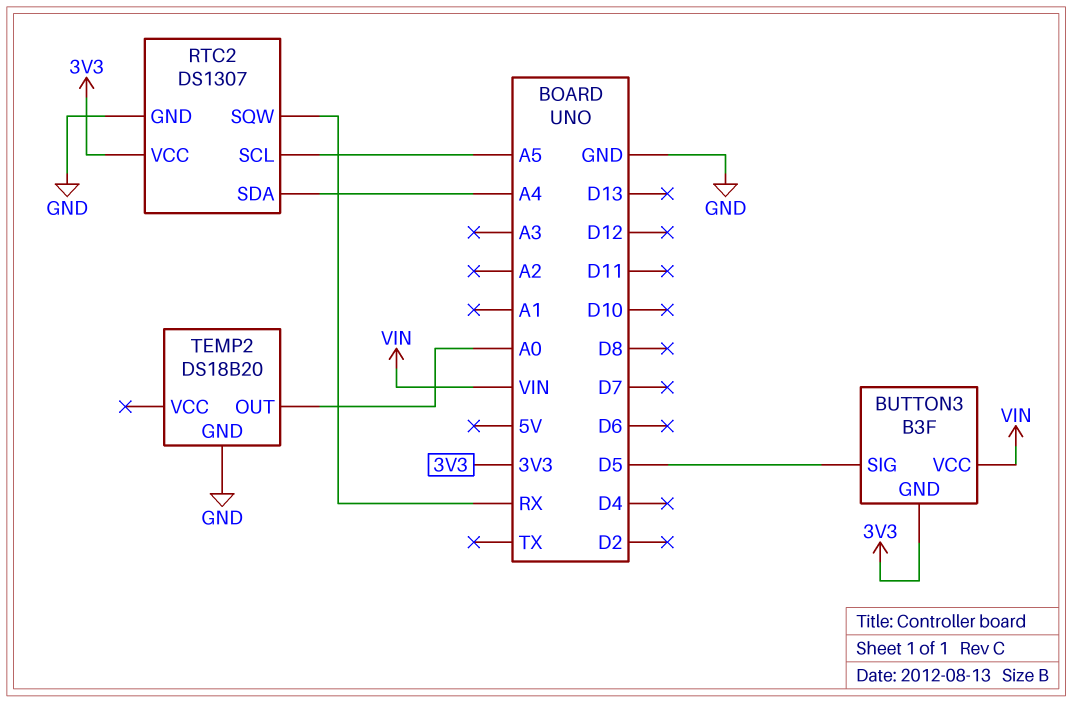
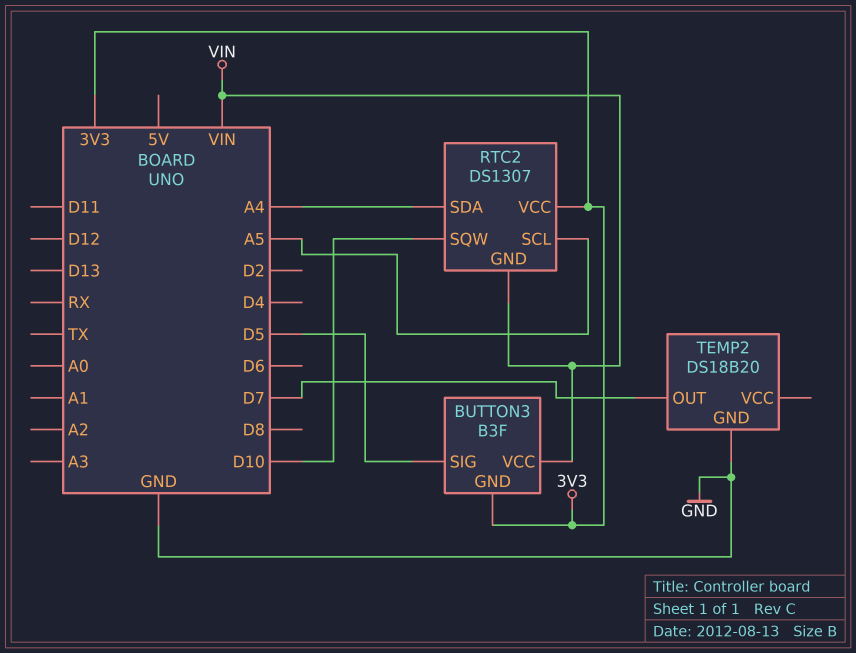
RTC2 pin GND: GND -> VIN
RTC2 pin SQW: RX -> D10
TEMP2 pin OUT: A0 -> D7

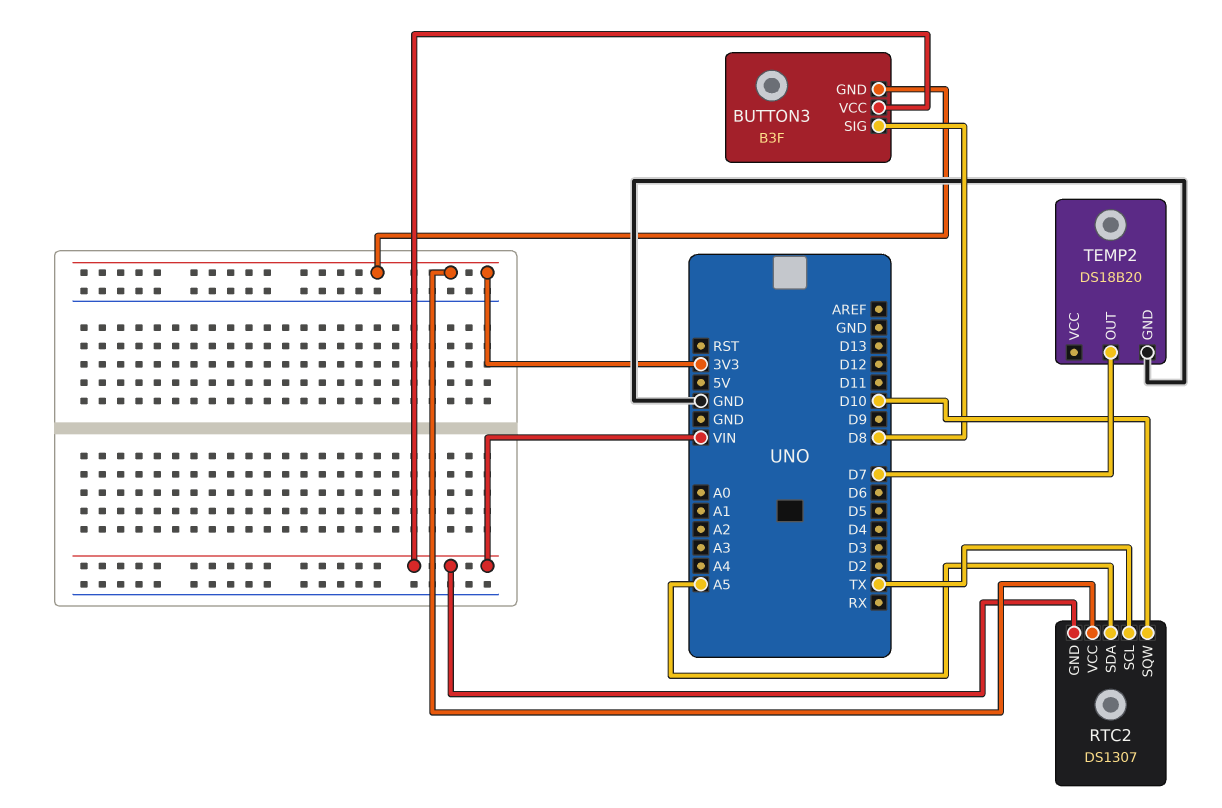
BUTTON3 pin SIG: D5 -> D8
RTC2 pin SCL: A5 -> TX
RTC2 pin SDA: A4 -> A5

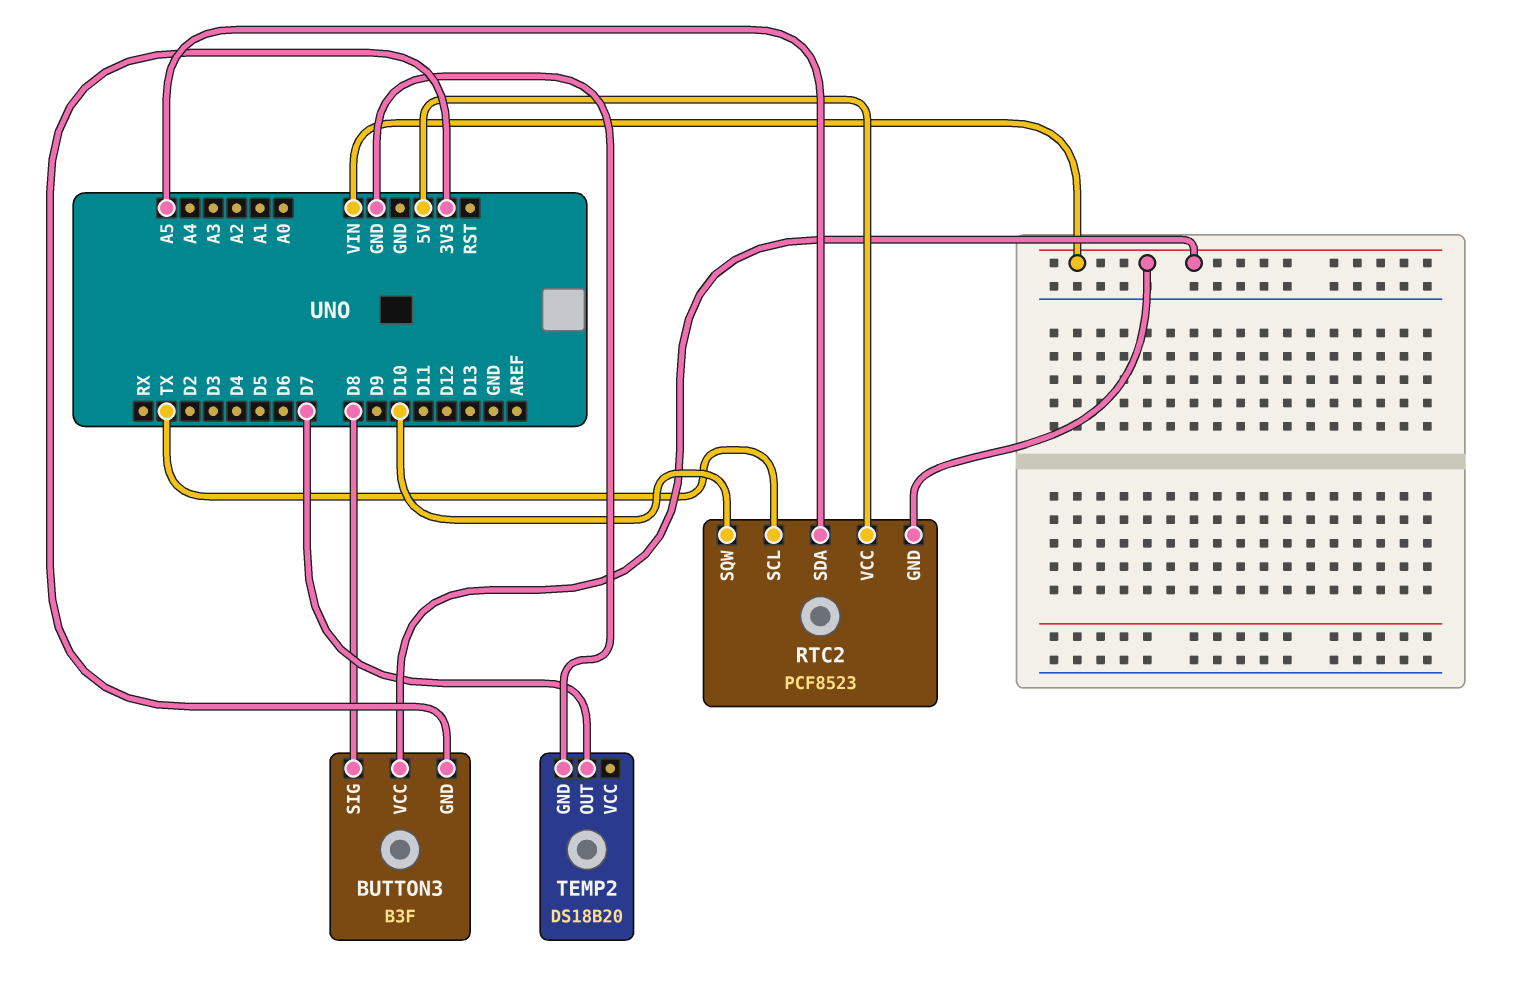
RTC2: DS1307 -> PCF8523
RTC2 pin VCC: 3V3 -> 5V

